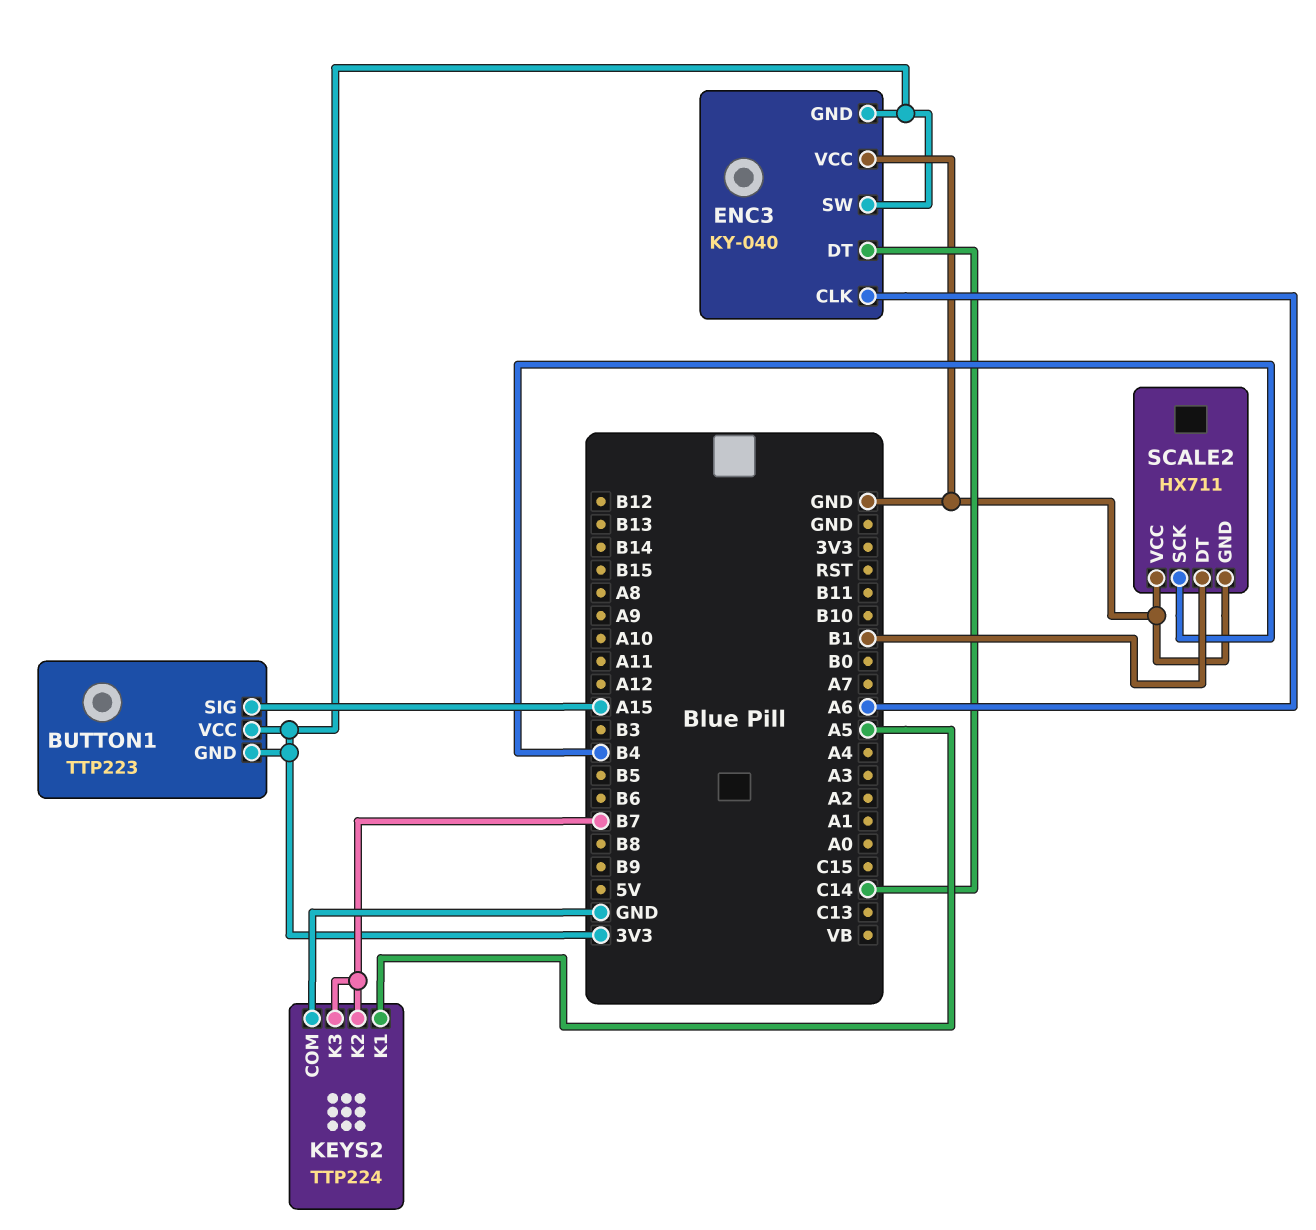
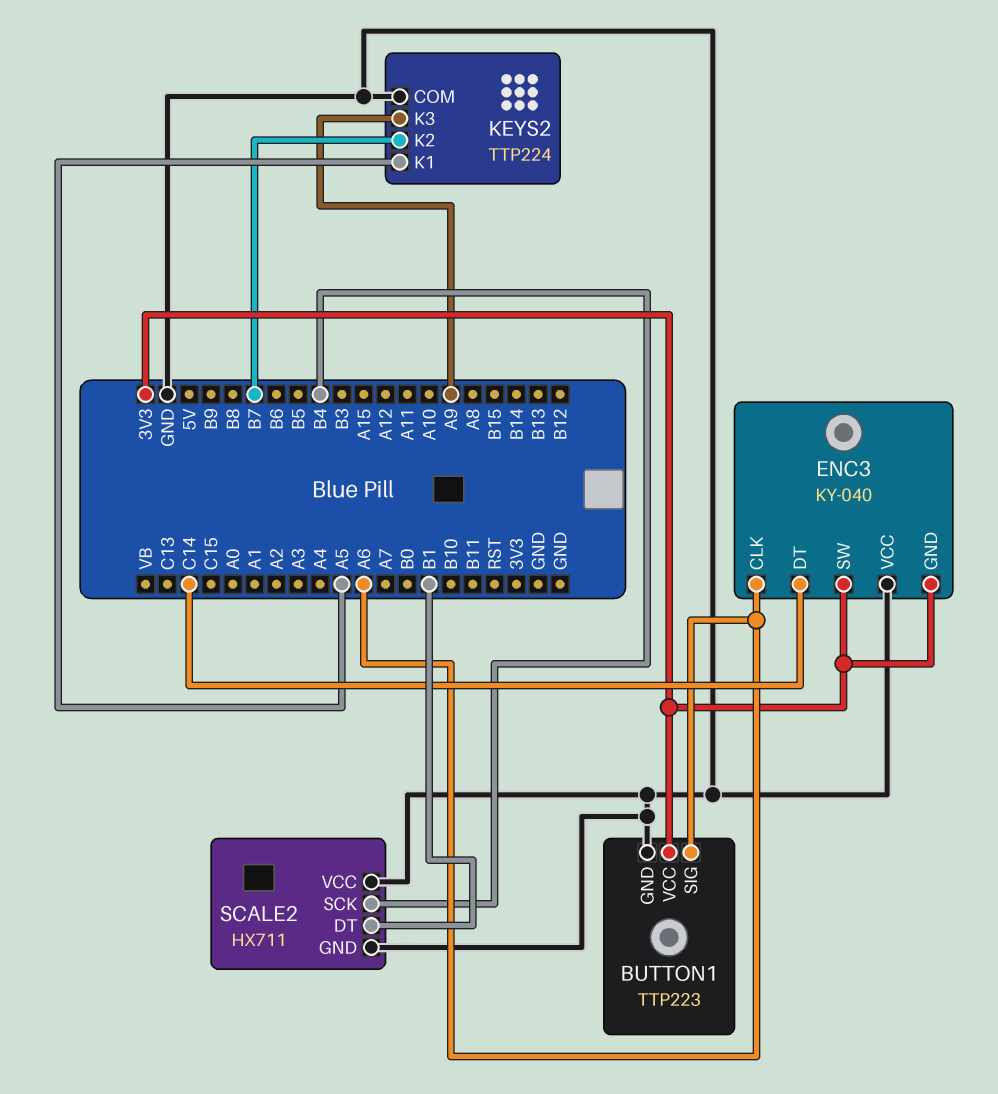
BUTTON1 pin GND: 3V3 -> GND
BUTTON1 pin SIG: A15 -> A6
KEYS2 pin K3: B7 -> A9

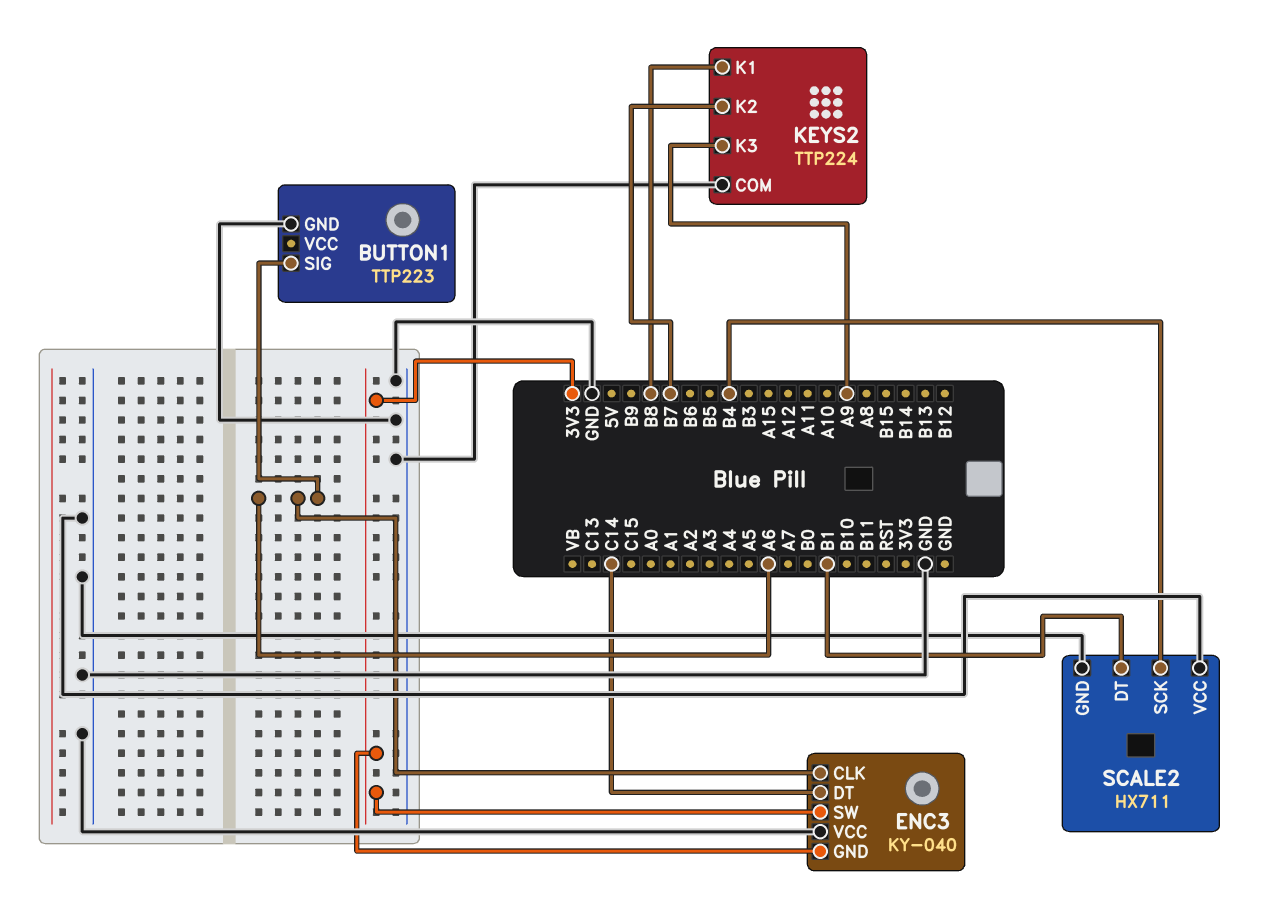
BUTTON1 pin VCC: 3V3 -> none
KEYS2 pin K1: A5 -> B8

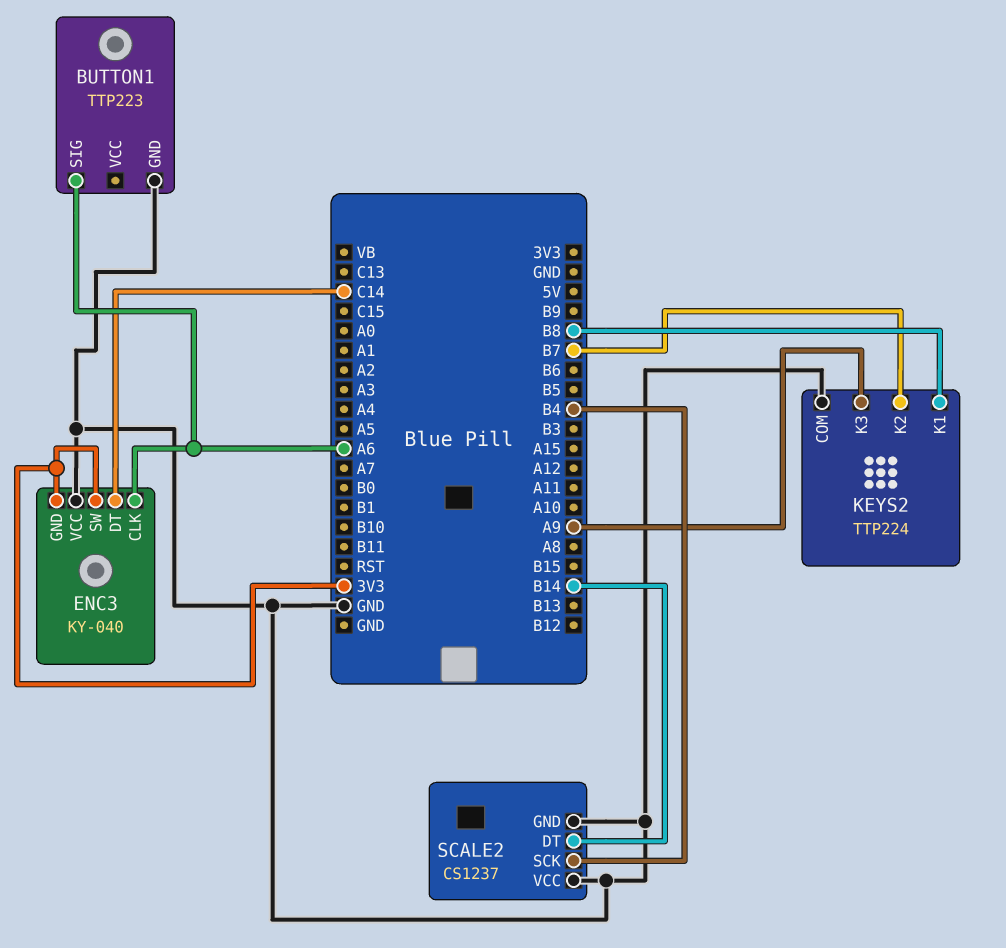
SCALE2: HX711 -> CS1237
SCALE2 pin DT: B1 -> B14

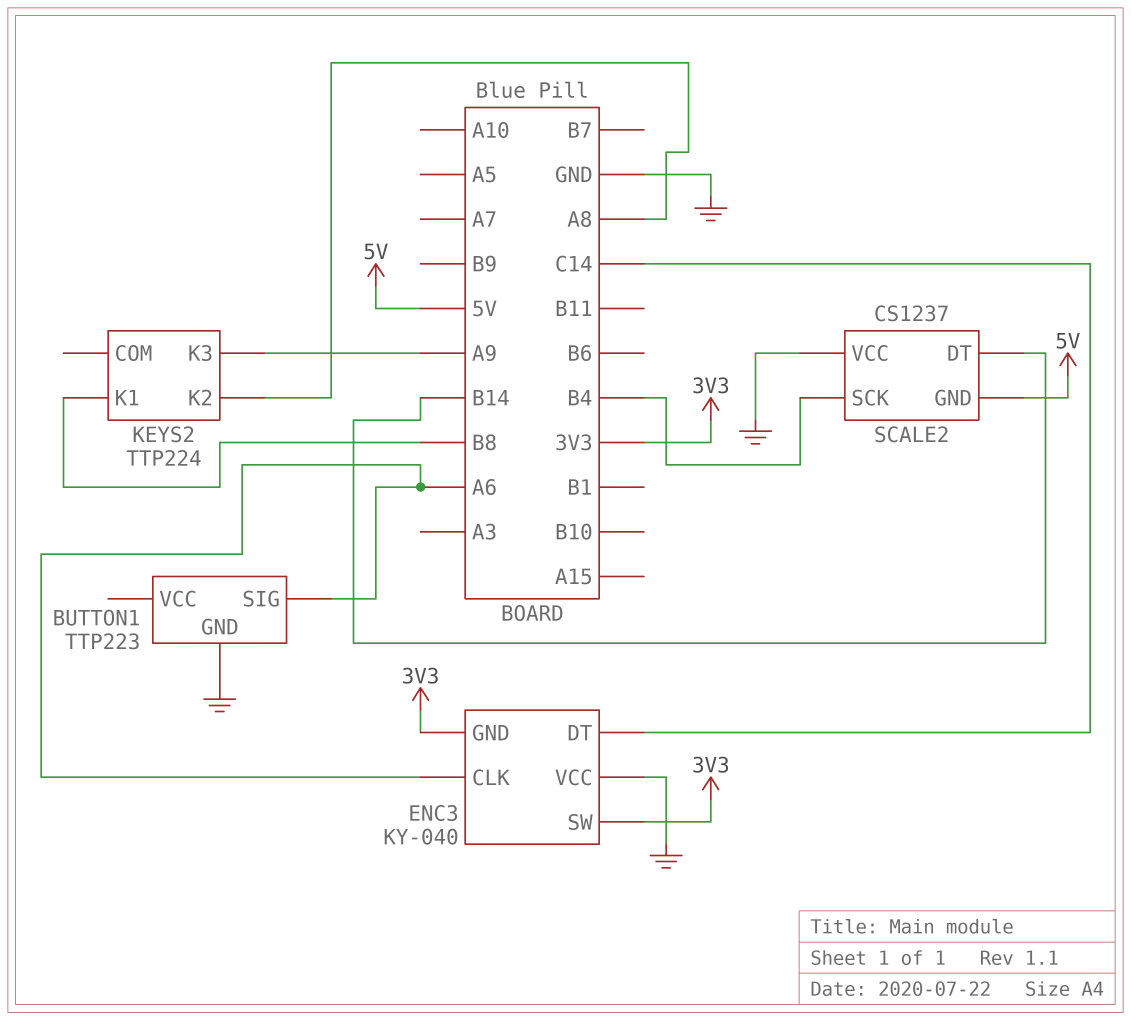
KEYS2 pin COM: GND -> none
KEYS2 pin K2: B7 -> A8
SCALE2 pin GND: GND -> 5V

